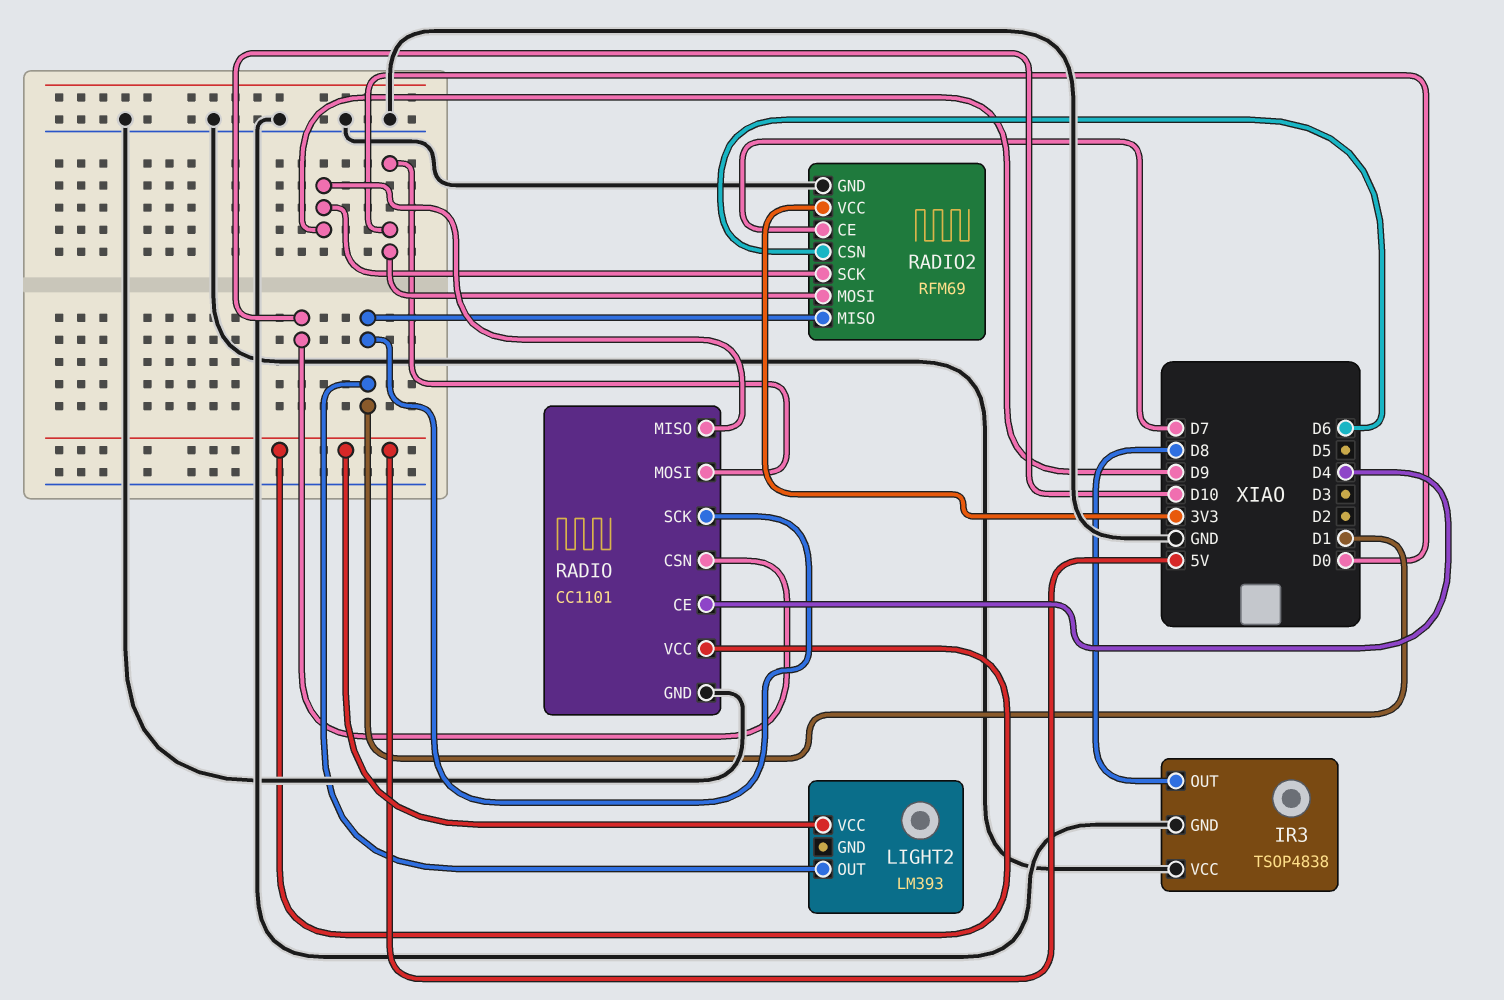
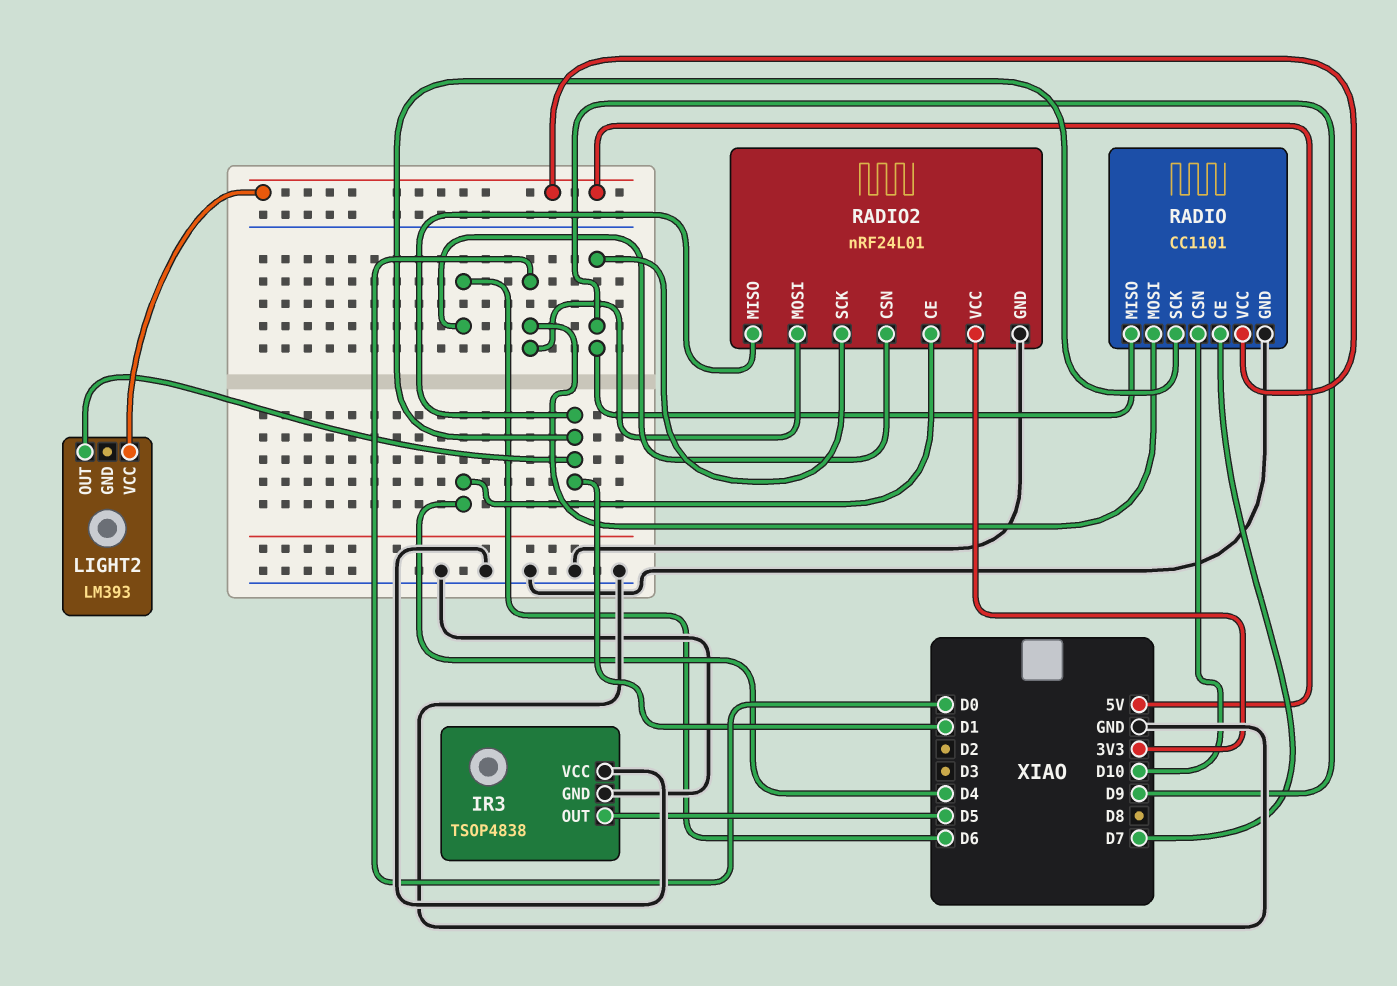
IR3 pin OUT: D8 -> D5
RADIO pin CE: D4 -> D7
RADIO2: RFM69 -> nRF24L01
RADIO2 pin CE: D7 -> D4

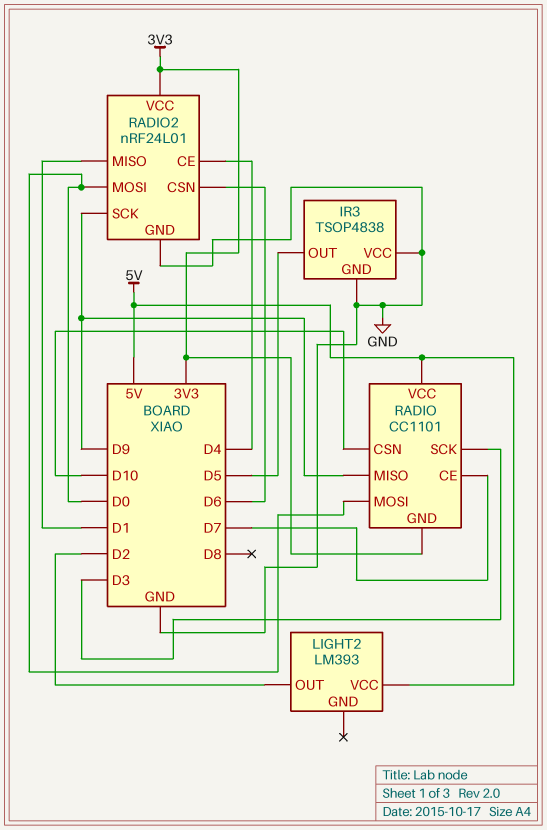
LIGHT2 pin OUT: D1 -> D2
RADIO pin GND: GND -> 3V3
RADIO pin SCK: D1 -> D3

